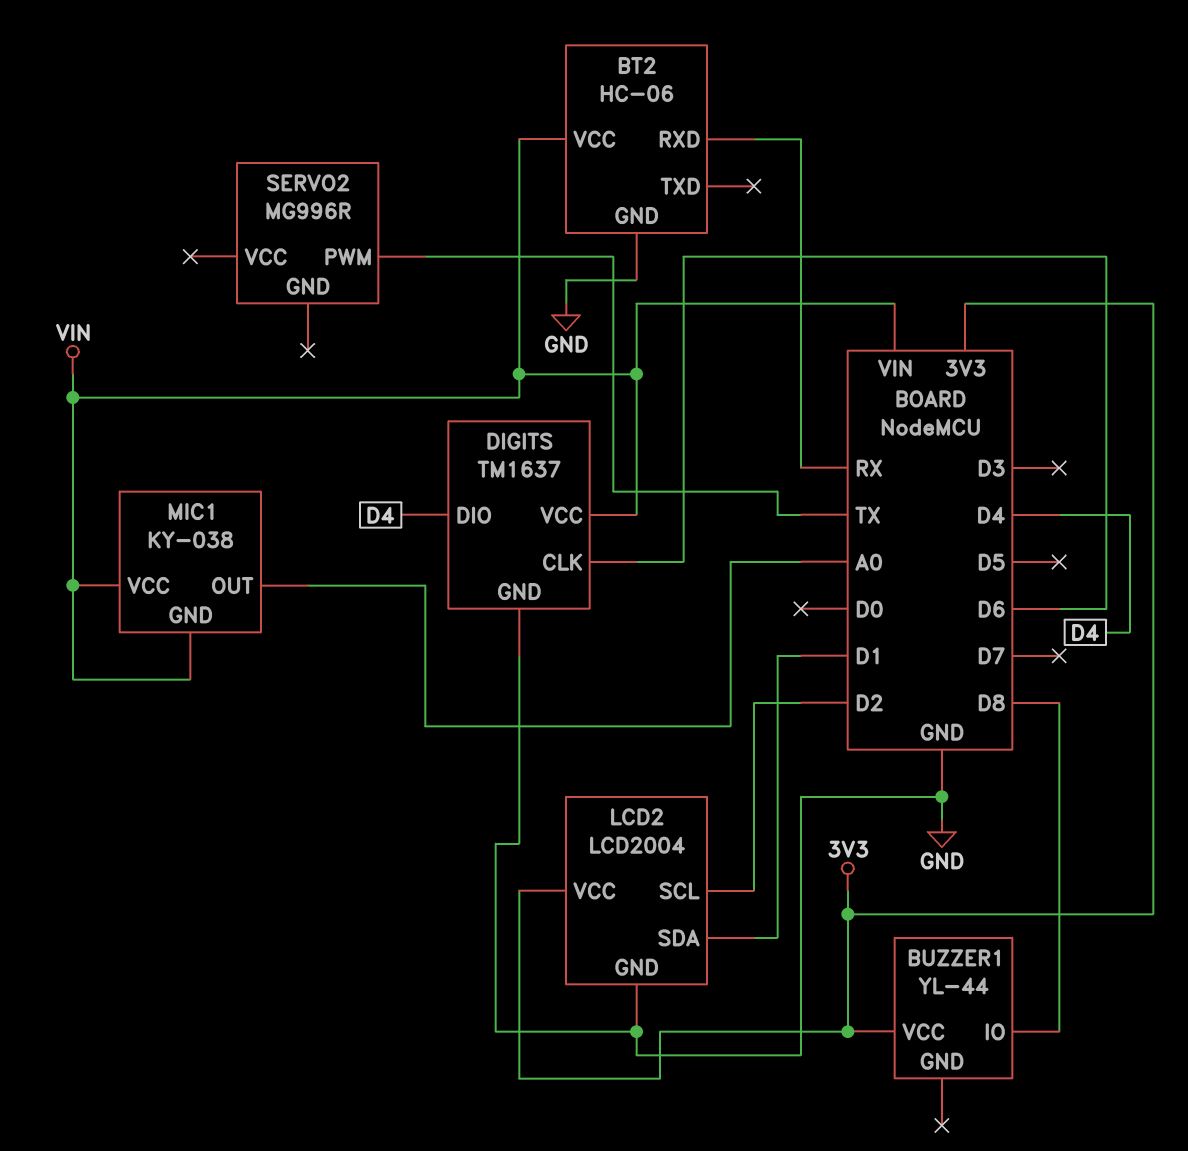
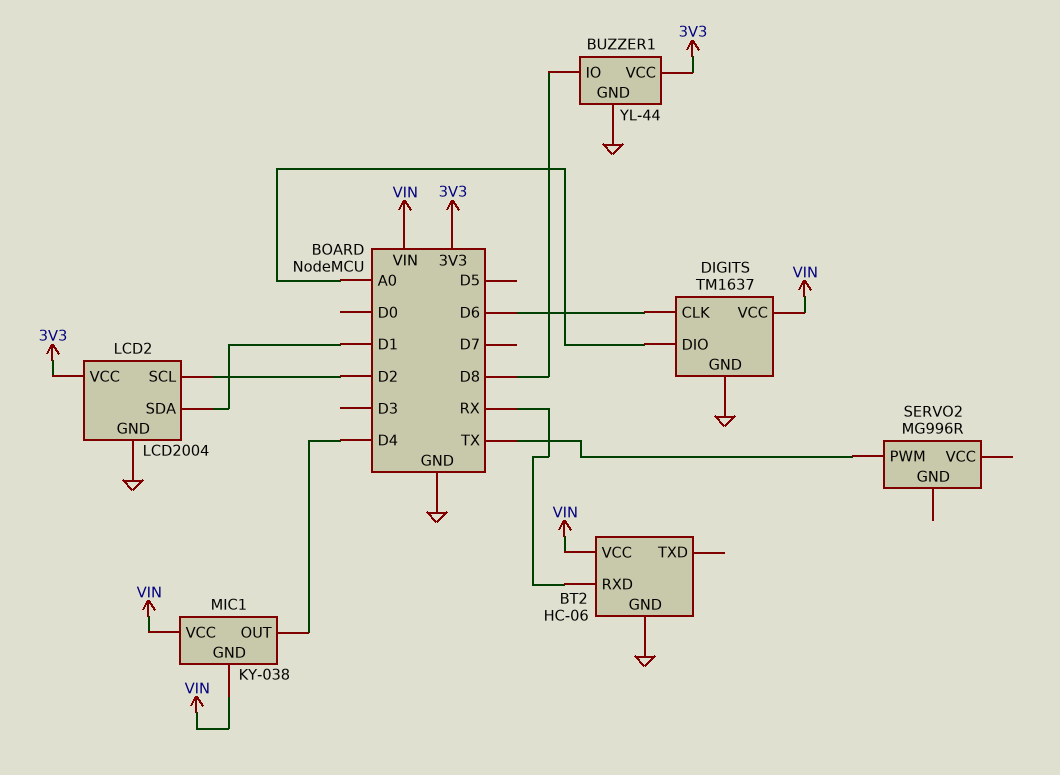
BUZZER1 pin GND: none -> GND
DIGITS pin DIO: D4 -> A0
MIC1 pin OUT: A0 -> D4

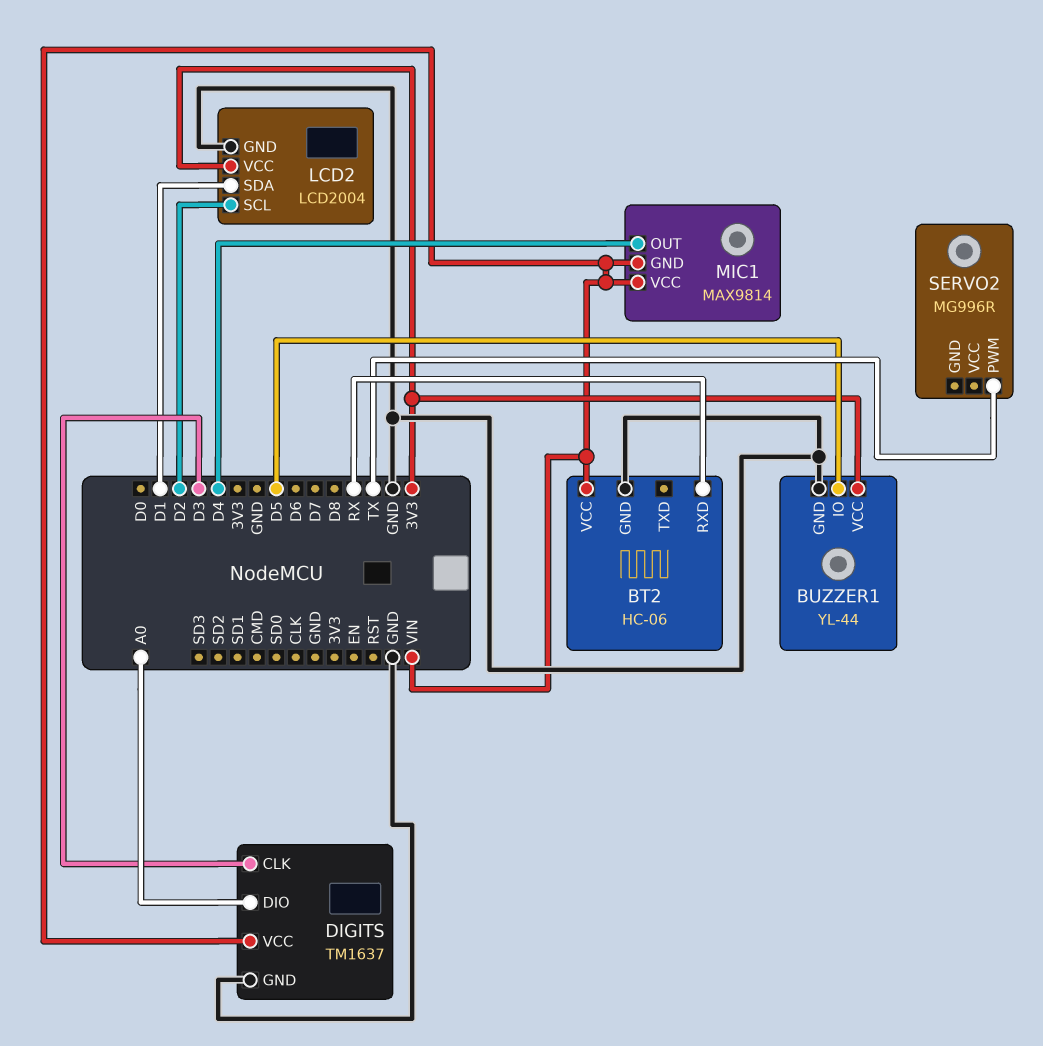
BUZZER1 pin IO: D8 -> D5
DIGITS pin CLK: D6 -> D3
MIC1: KY-038 -> MAX9814

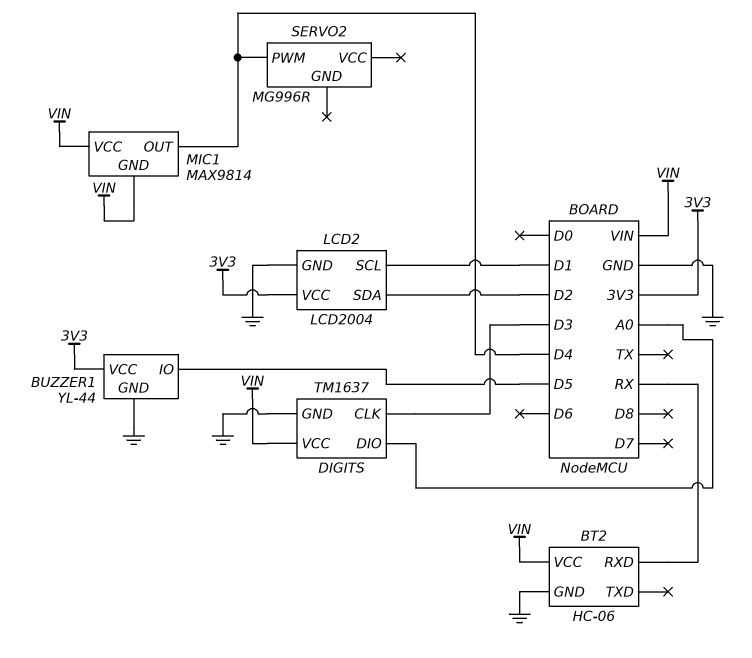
LCD2 pin SCL: D2 -> D1
LCD2 pin SDA: D1 -> D2
SERVO2 pin PWM: TX -> D4

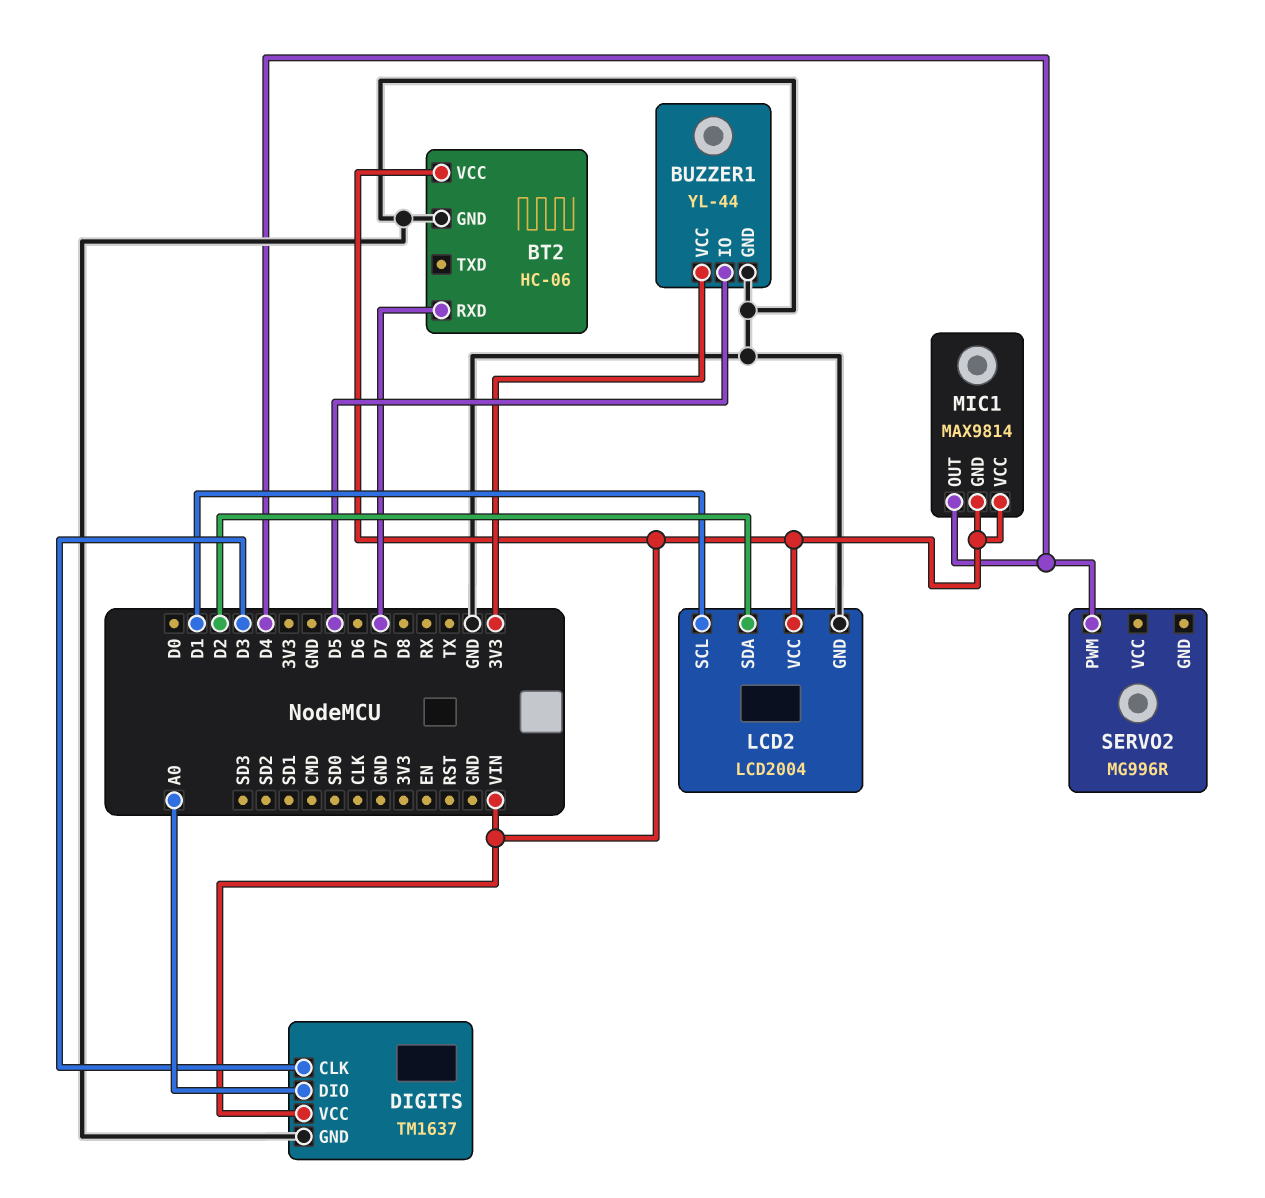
BT2 pin RXD: RX -> D7
LCD2 pin VCC: 3V3 -> VIN

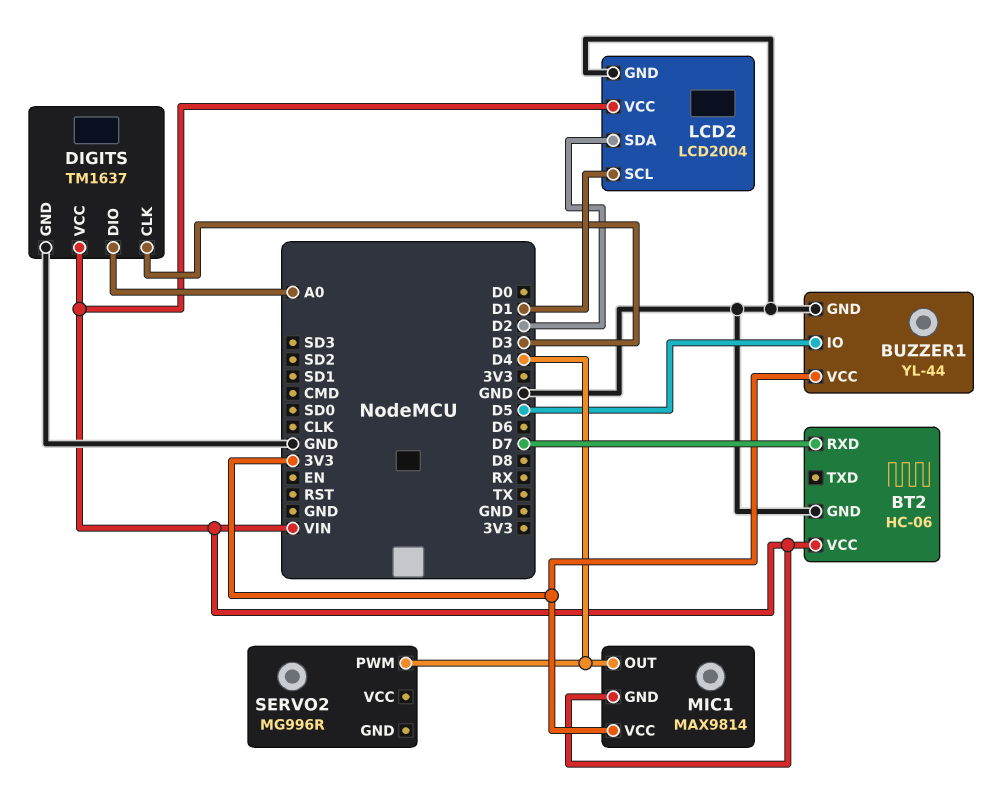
MIC1 pin VCC: VIN -> 3V3

